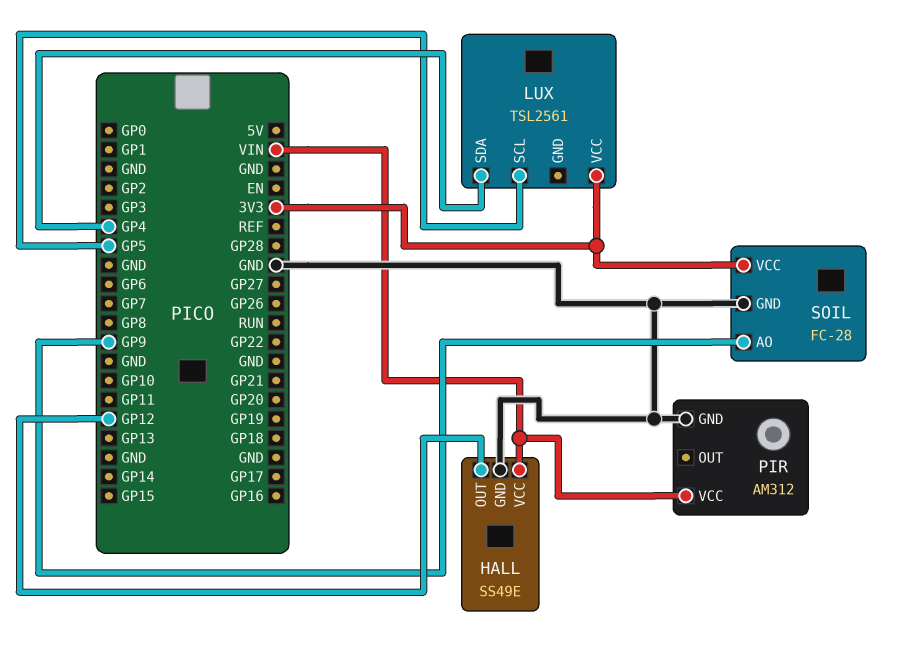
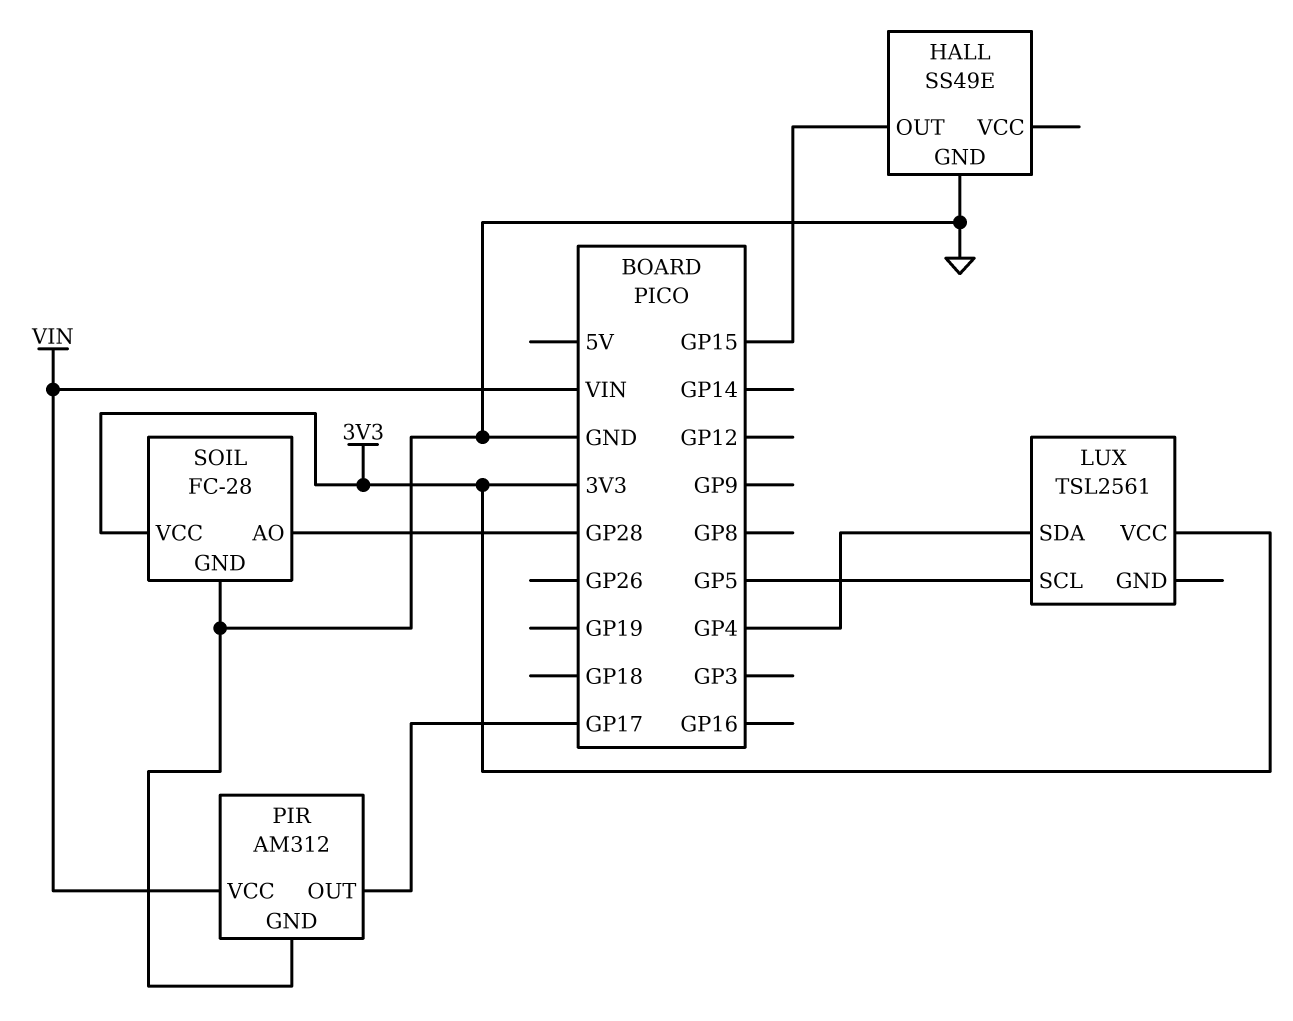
HALL pin OUT: GP12 -> GP15
HALL pin VCC: VIN -> none
PIR pin OUT: none -> GP17
SOIL pin AO: GP9 -> GP28

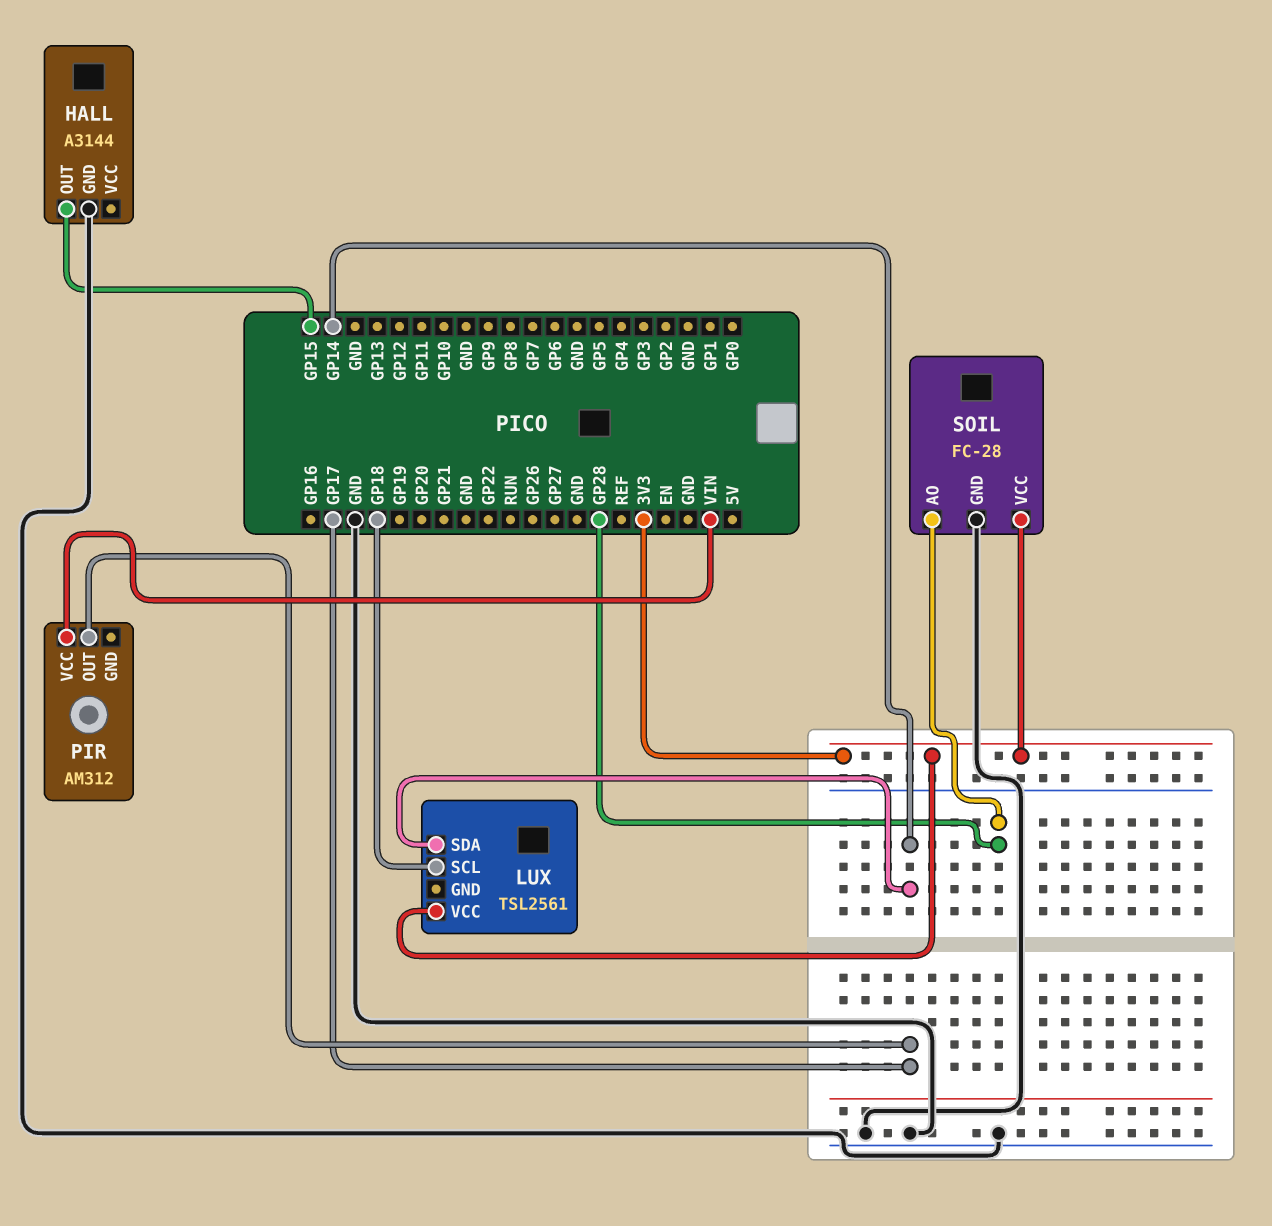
HALL: SS49E -> A3144
LUX pin SCL: GP5 -> GP18
LUX pin SDA: GP4 -> GP14
PIR pin GND: GND -> none

